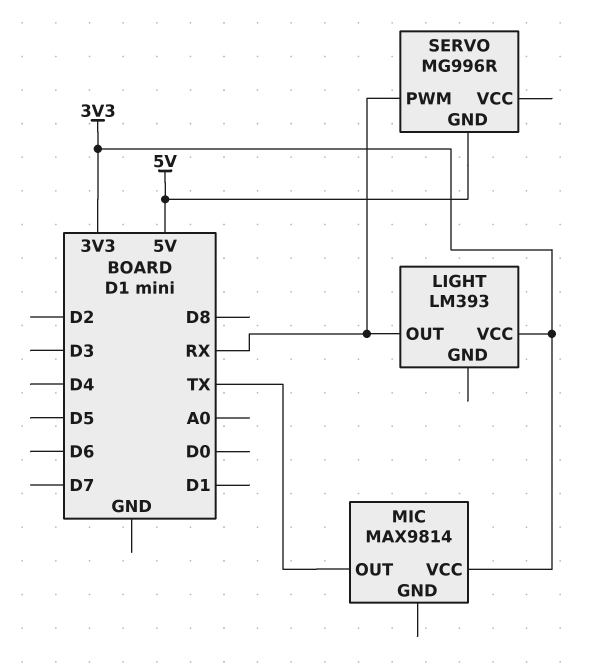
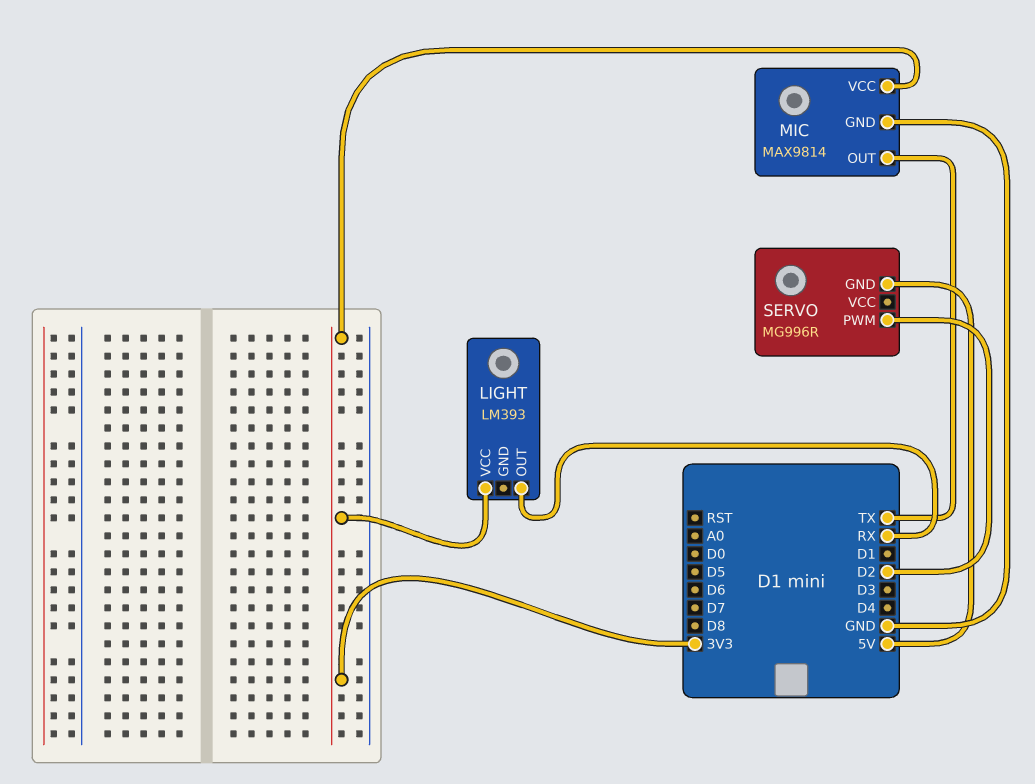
MIC pin GND: none -> GND
SERVO pin PWM: RX -> D2

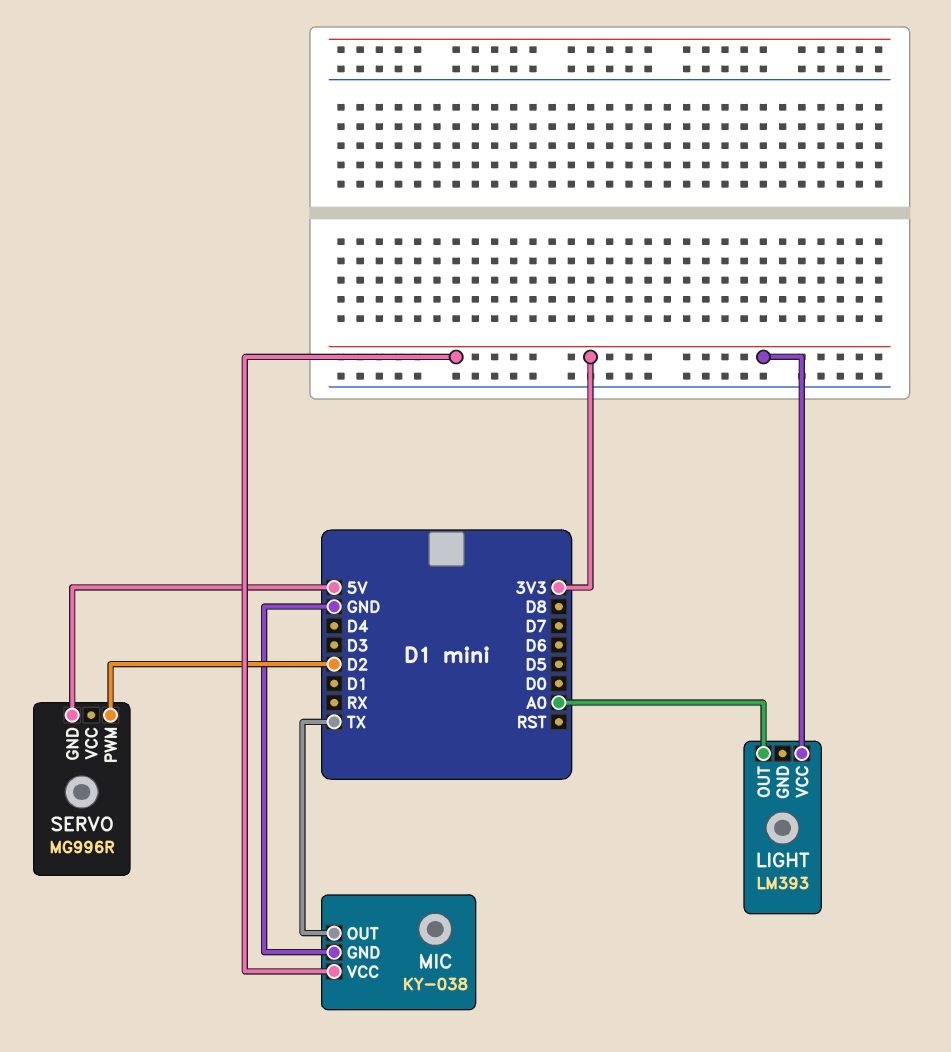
LIGHT pin OUT: RX -> A0
MIC: MAX9814 -> KY-038

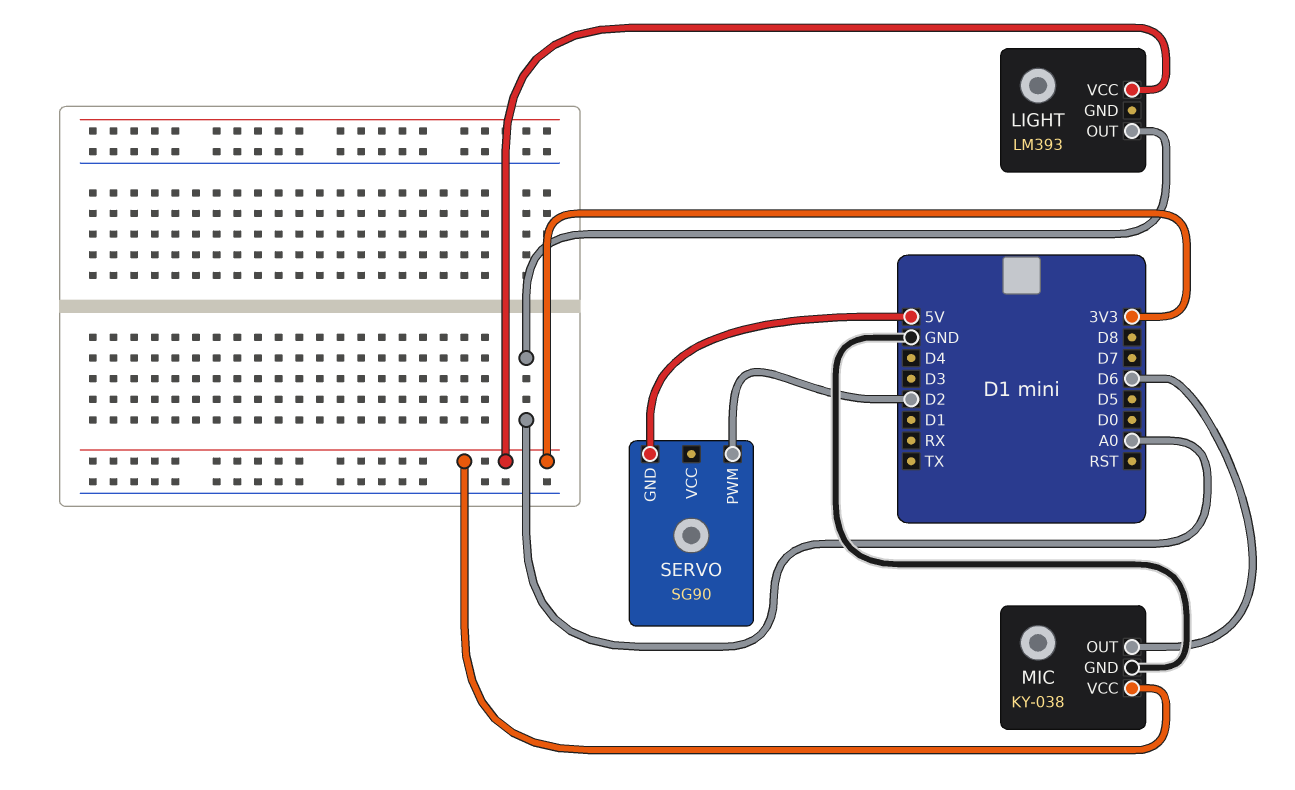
MIC pin OUT: TX -> D6
SERVO: MG996R -> SG90

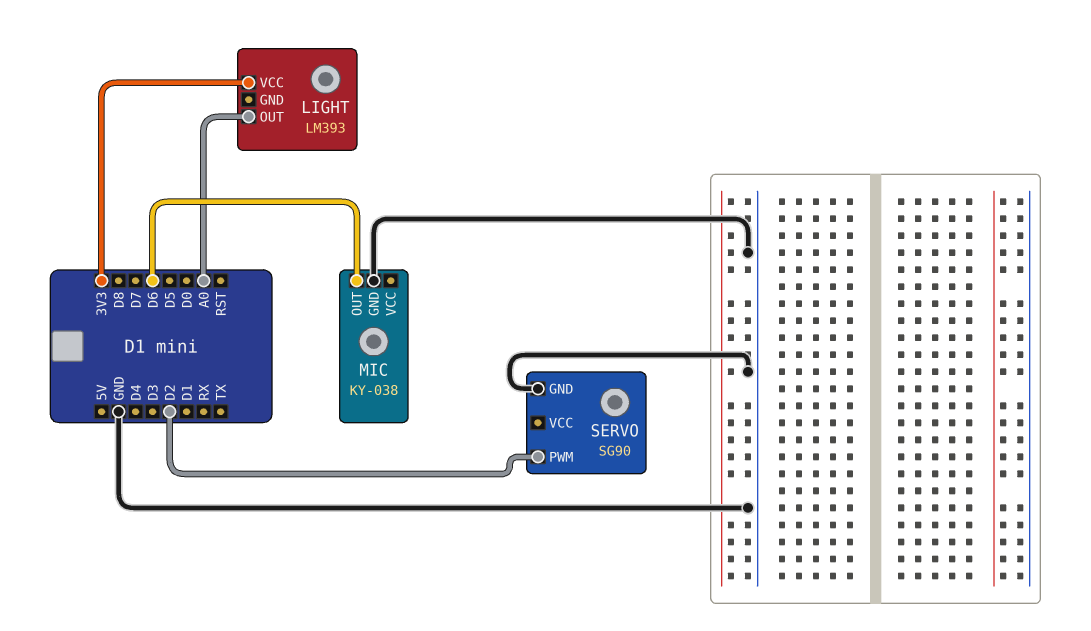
MIC pin VCC: 3V3 -> none
SERVO pin GND: 5V -> GND

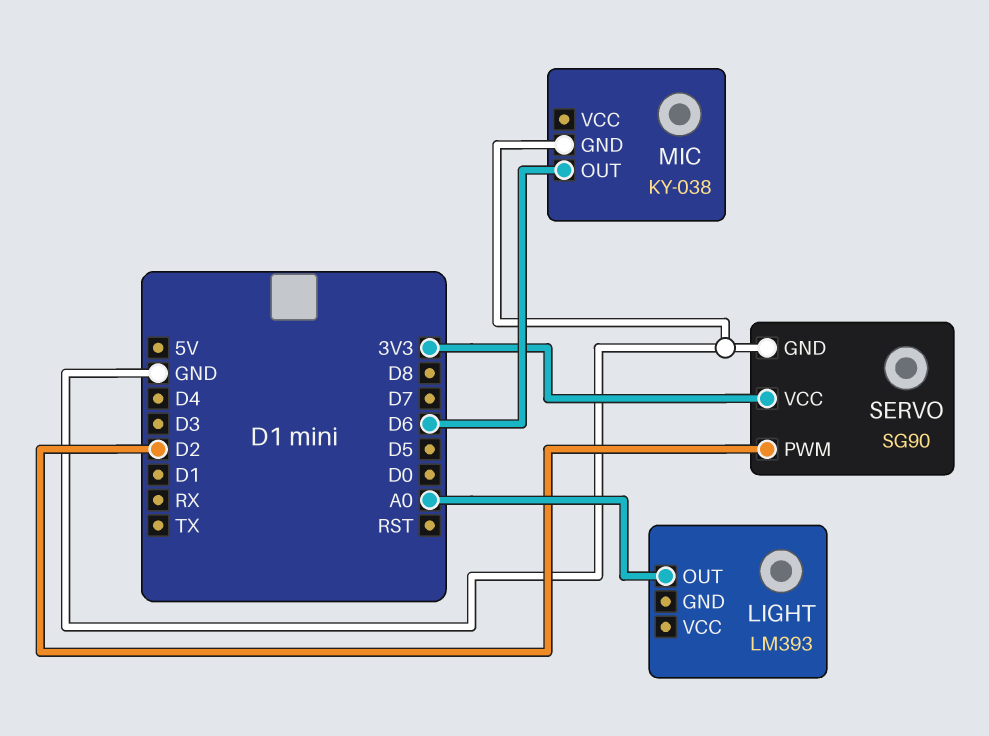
LIGHT pin VCC: 3V3 -> none
SERVO pin VCC: none -> 3V3

